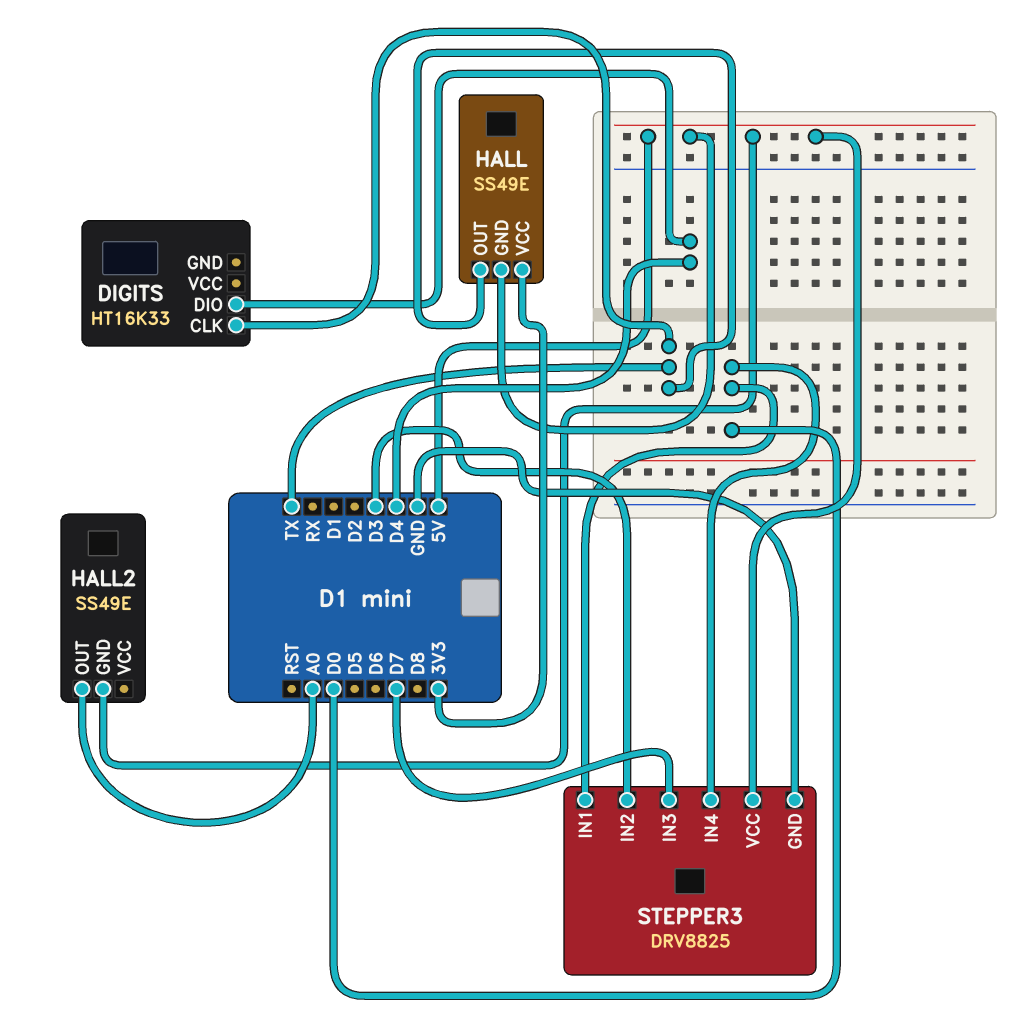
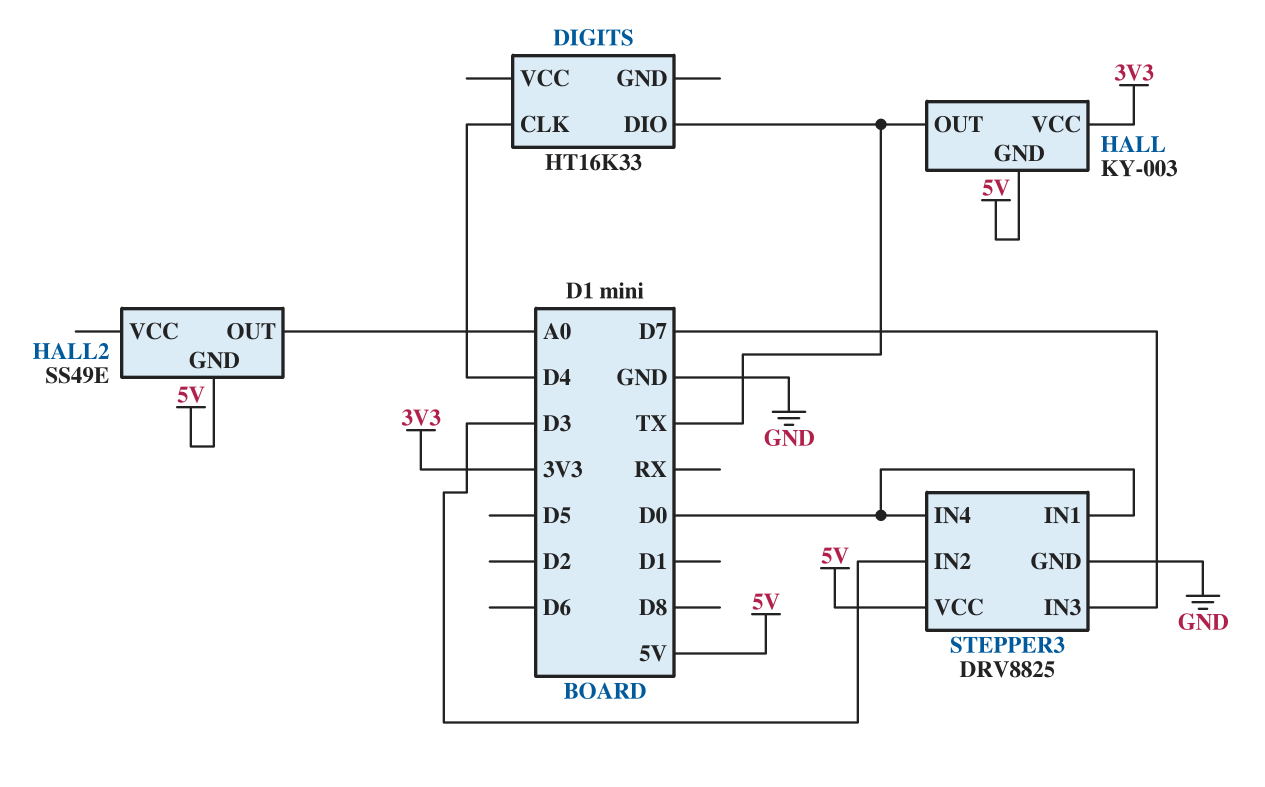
DIGITS pin CLK: TX -> D4
DIGITS pin DIO: D4 -> TX
HALL: SS49E -> KY-003

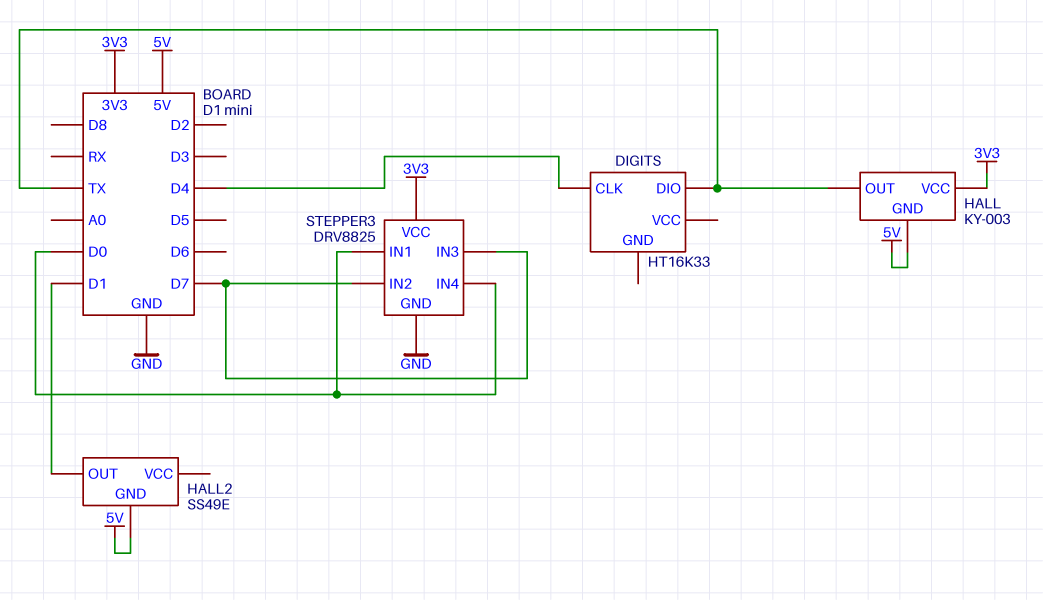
HALL2 pin OUT: A0 -> D1
STEPPER3 pin IN2: D3 -> D7
STEPPER3 pin VCC: 5V -> 3V3

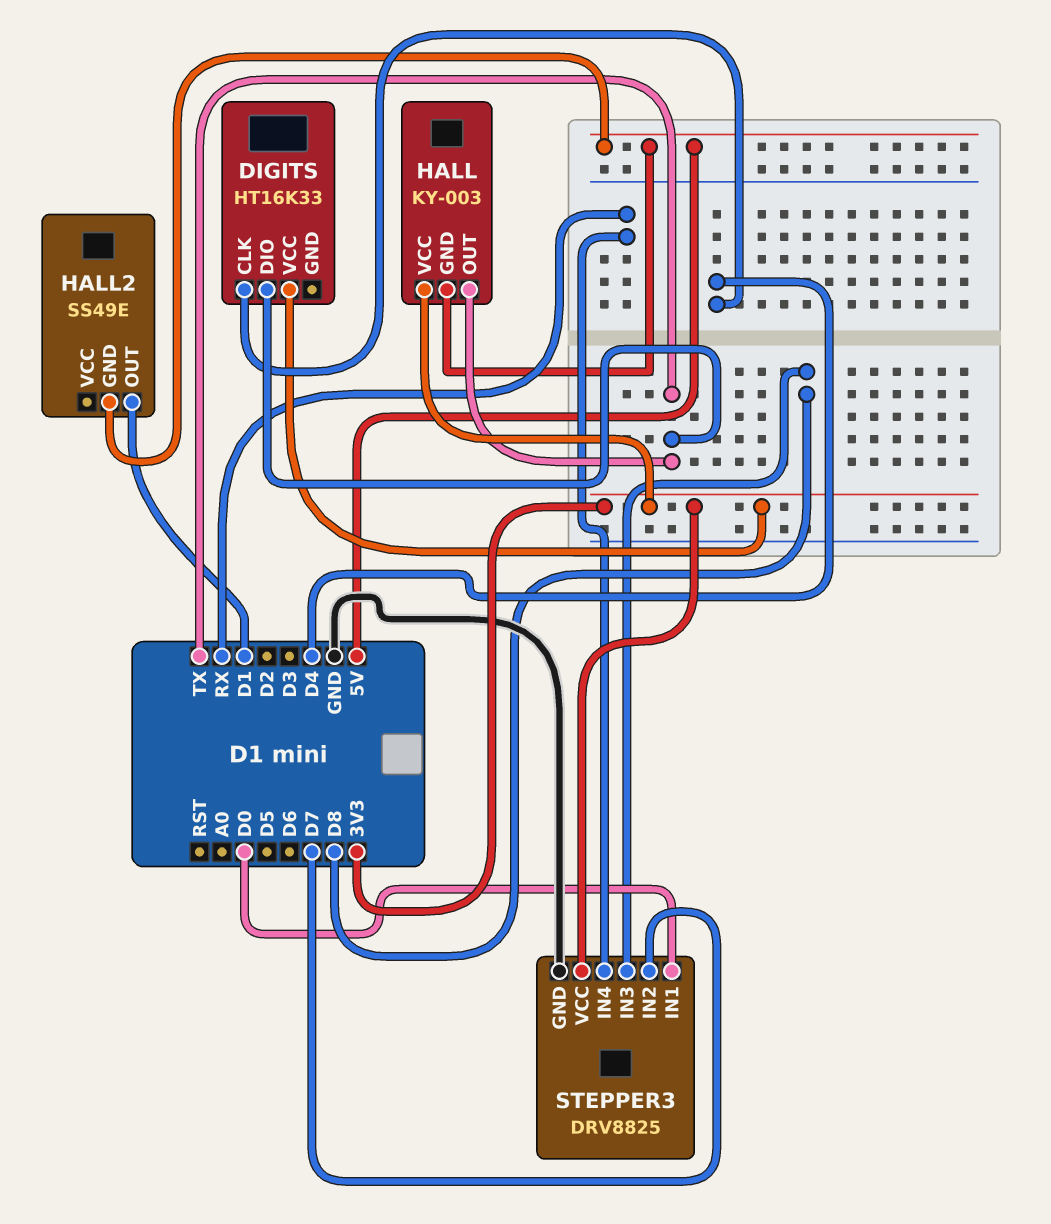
DIGITS pin VCC: none -> 3V3
STEPPER3 pin IN3: D7 -> D8
STEPPER3 pin IN4: D0 -> RX

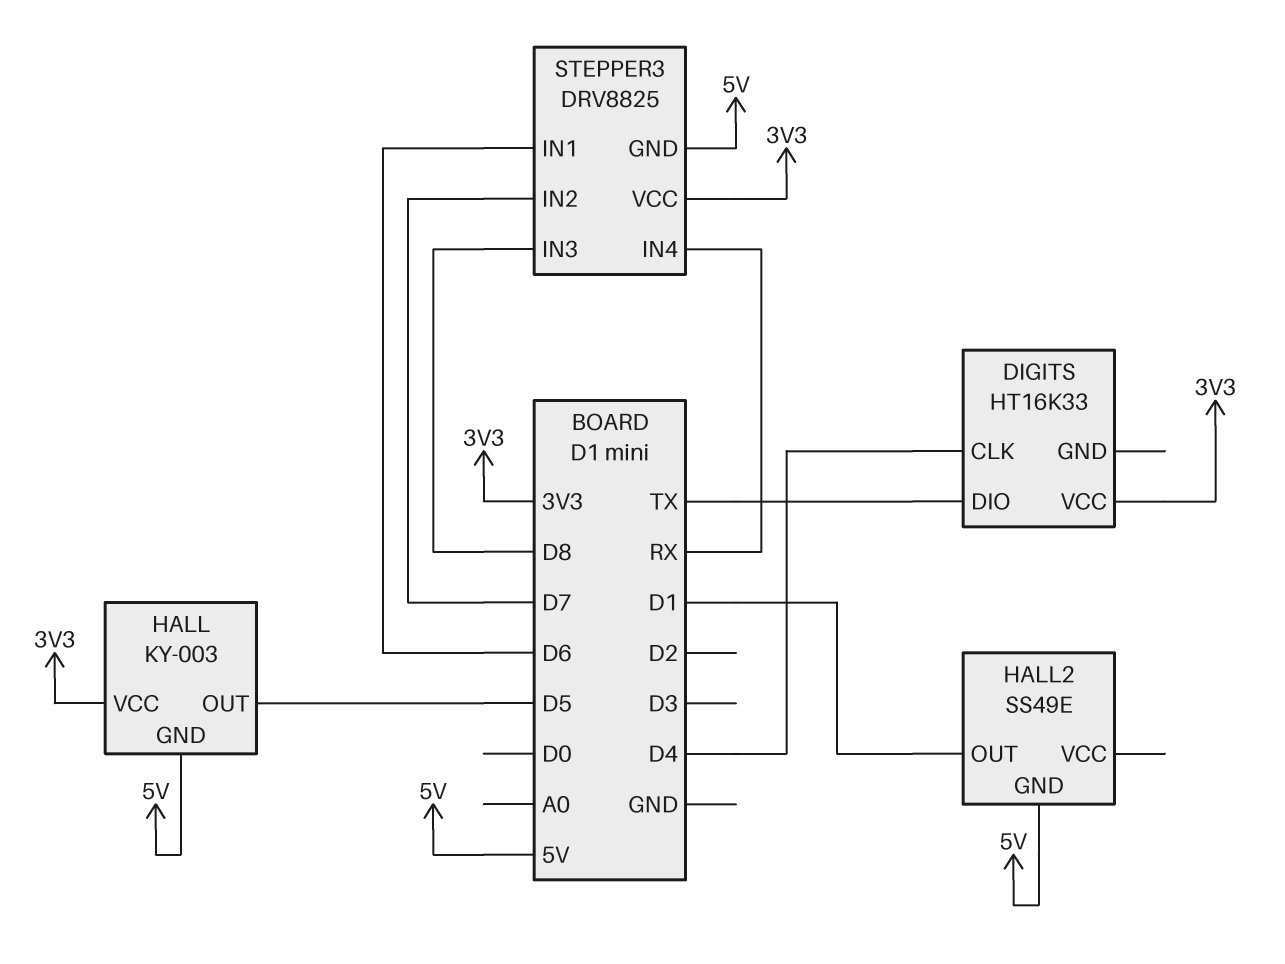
HALL pin OUT: TX -> D5
STEPPER3 pin GND: GND -> 5V
STEPPER3 pin IN1: D0 -> D6

